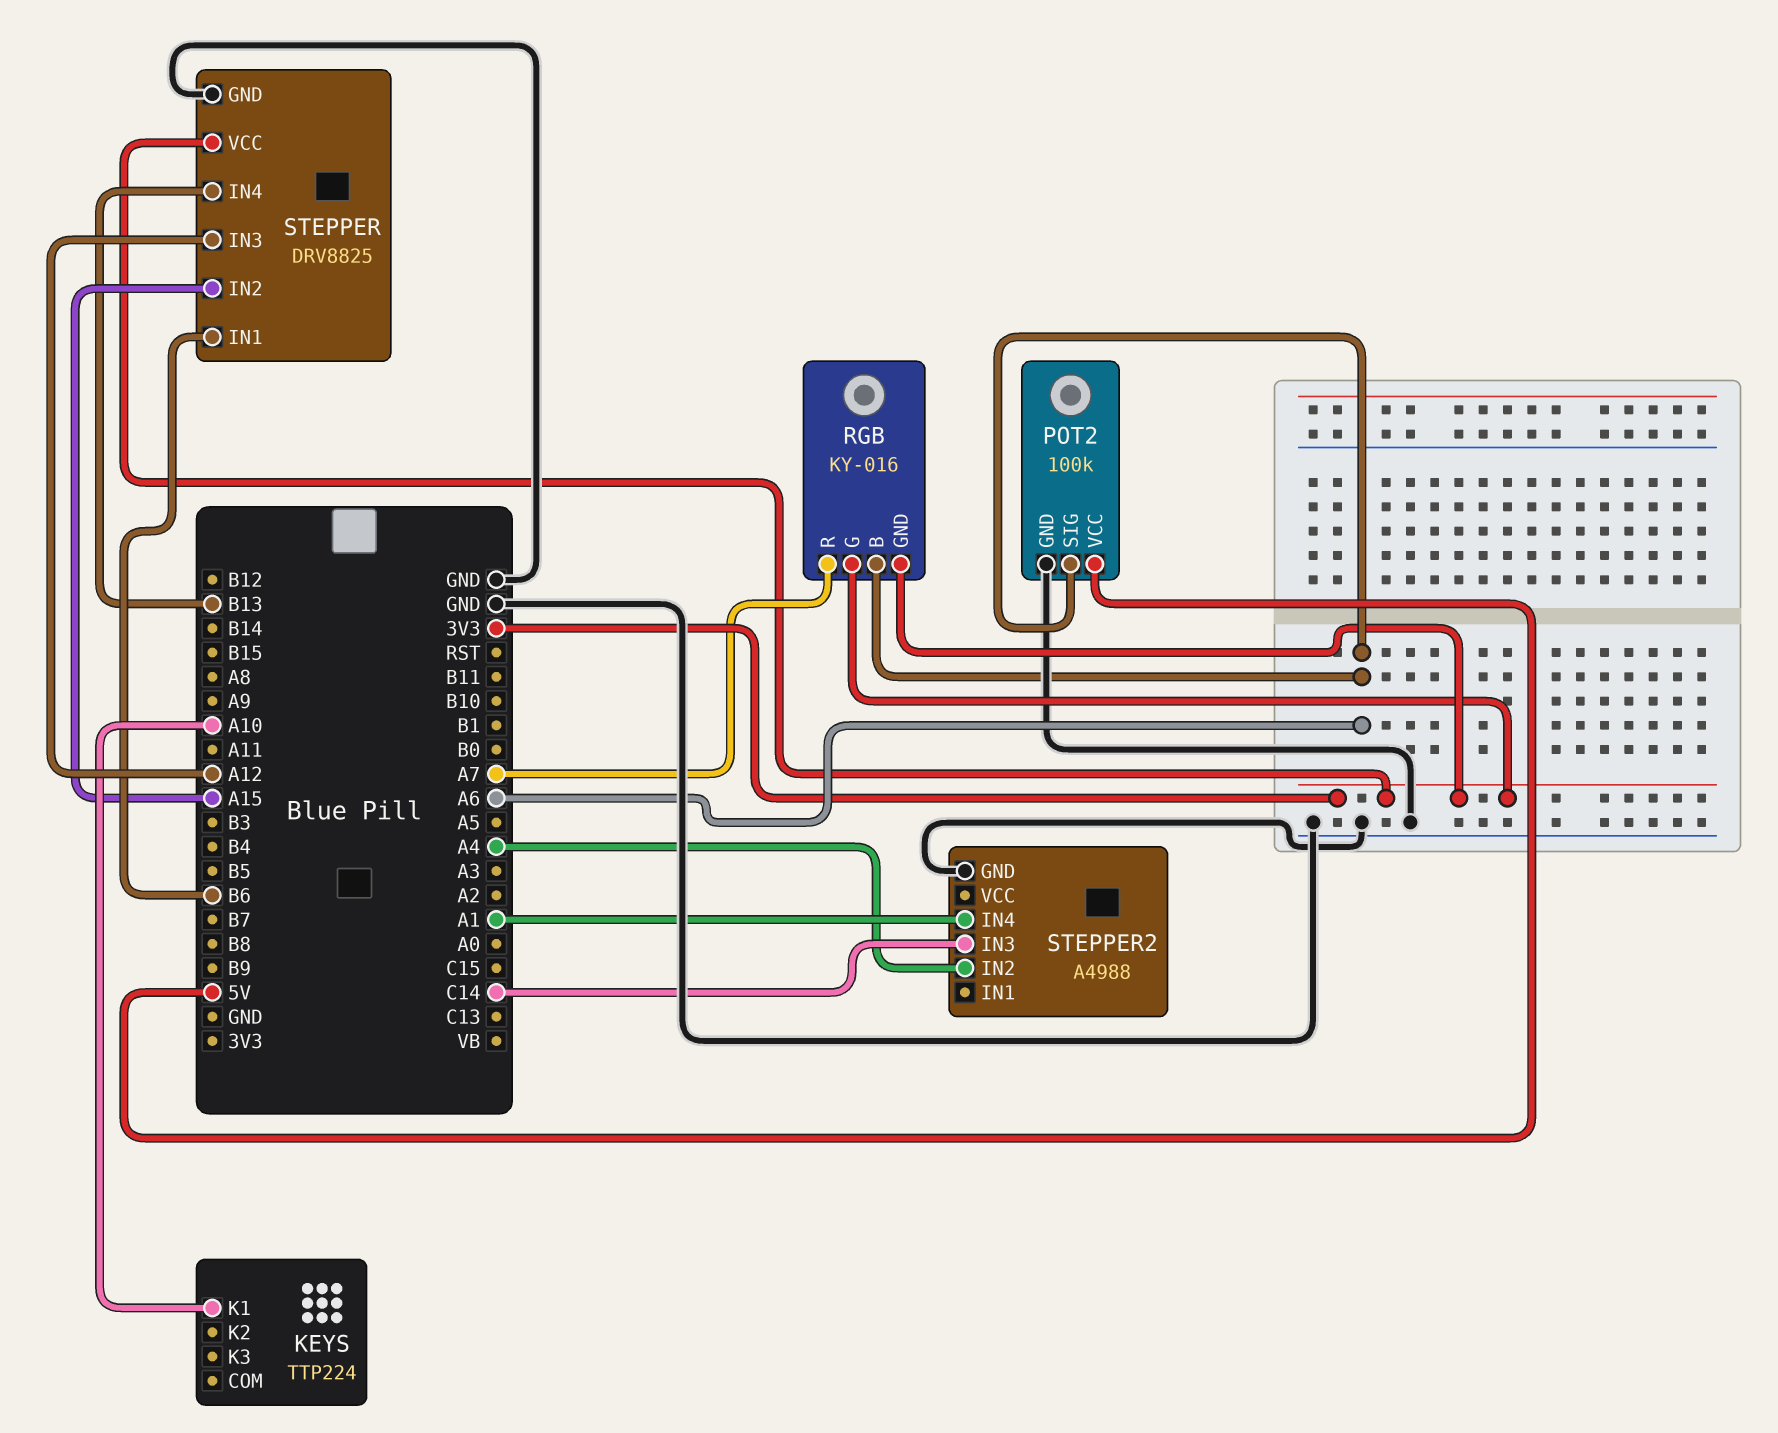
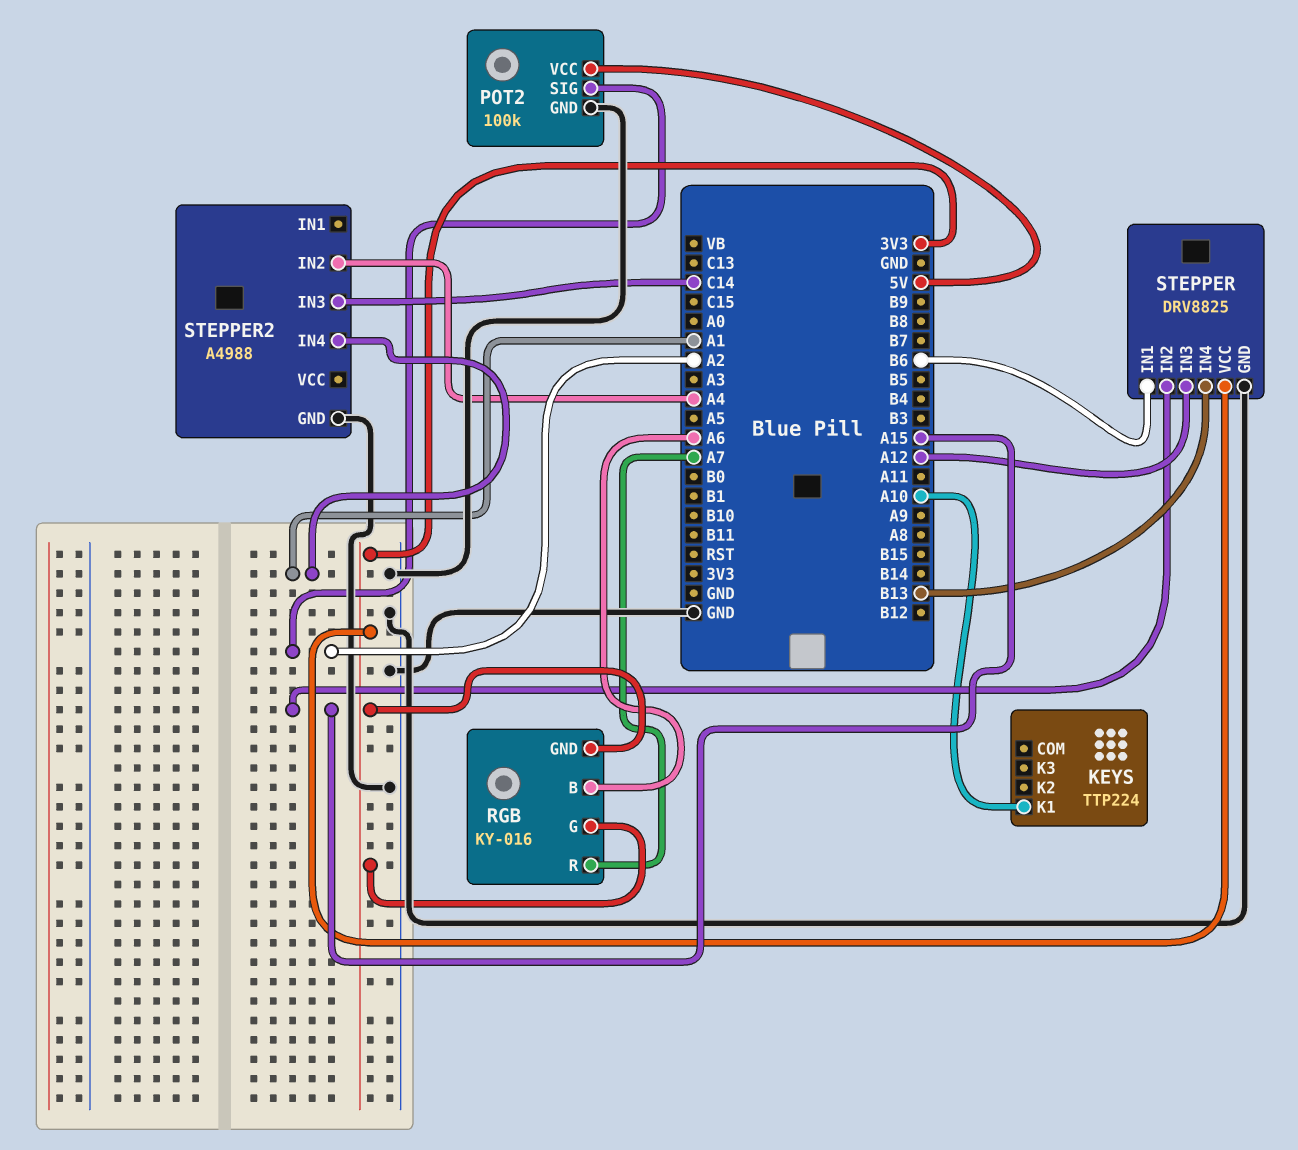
POT2 pin SIG: A6 -> A2

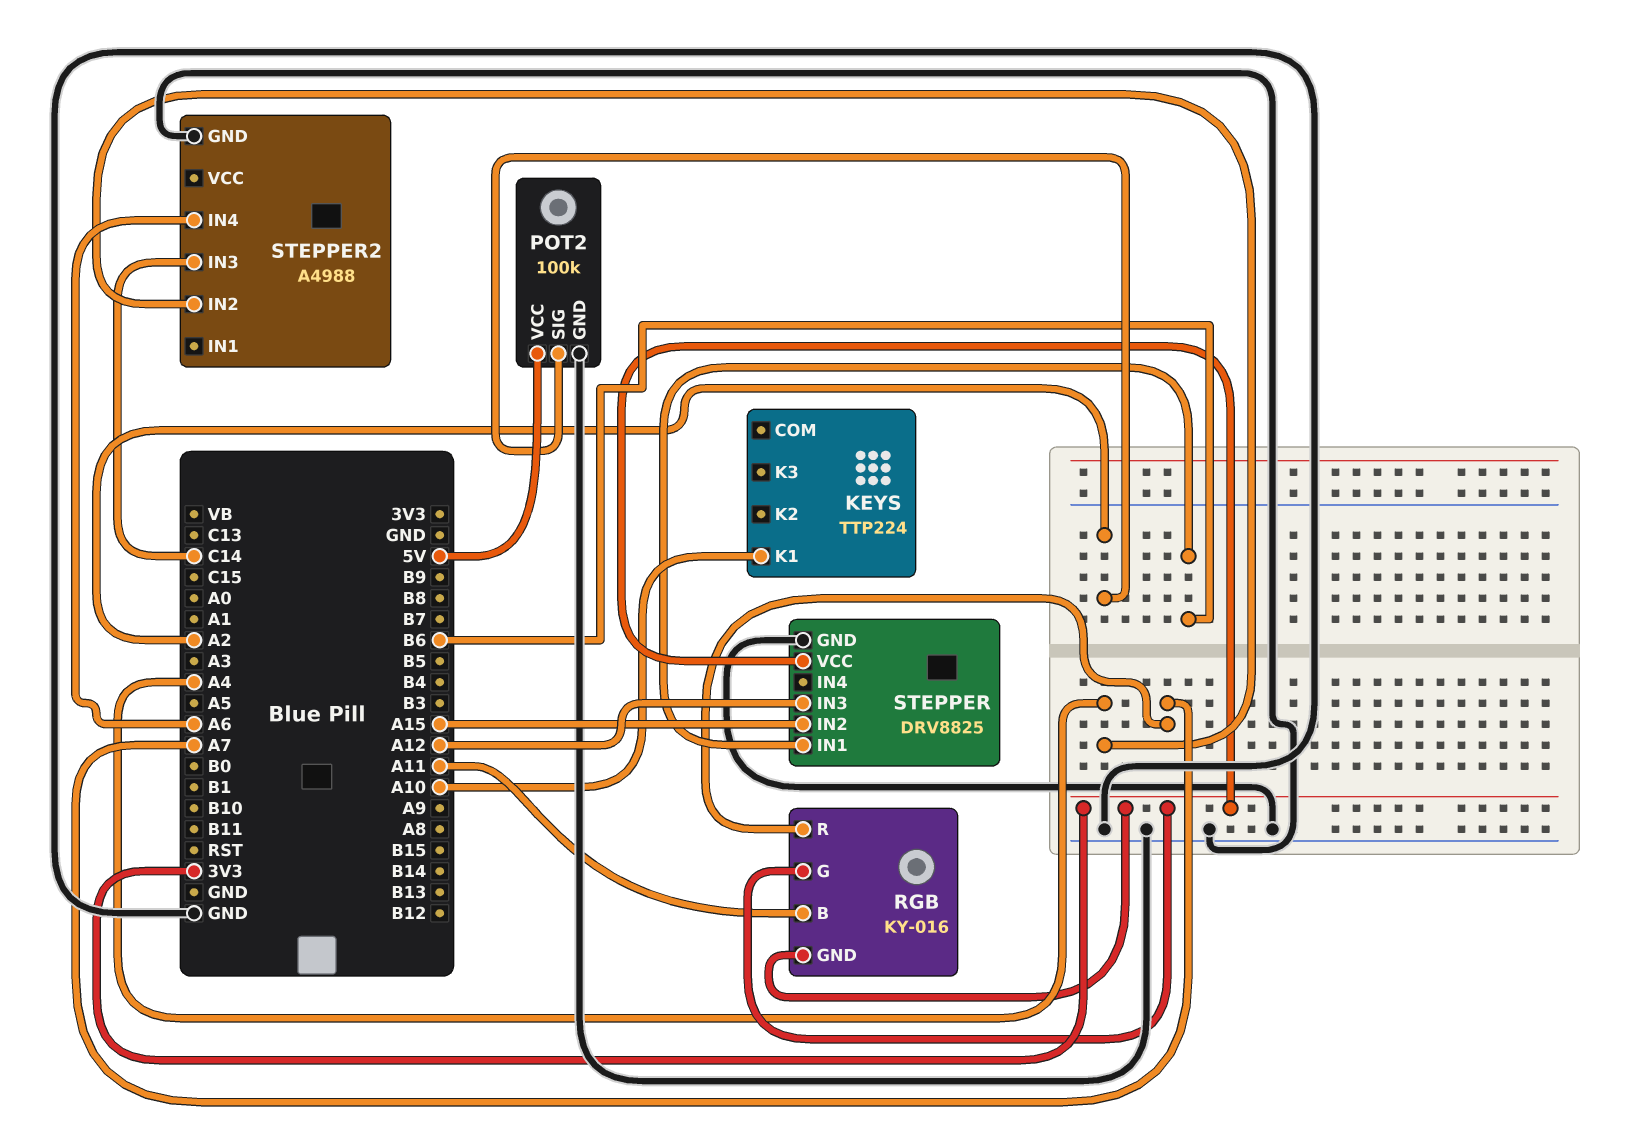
RGB pin B: A6 -> A11
STEPPER pin IN4: B13 -> none
STEPPER2 pin IN4: A1 -> A6

